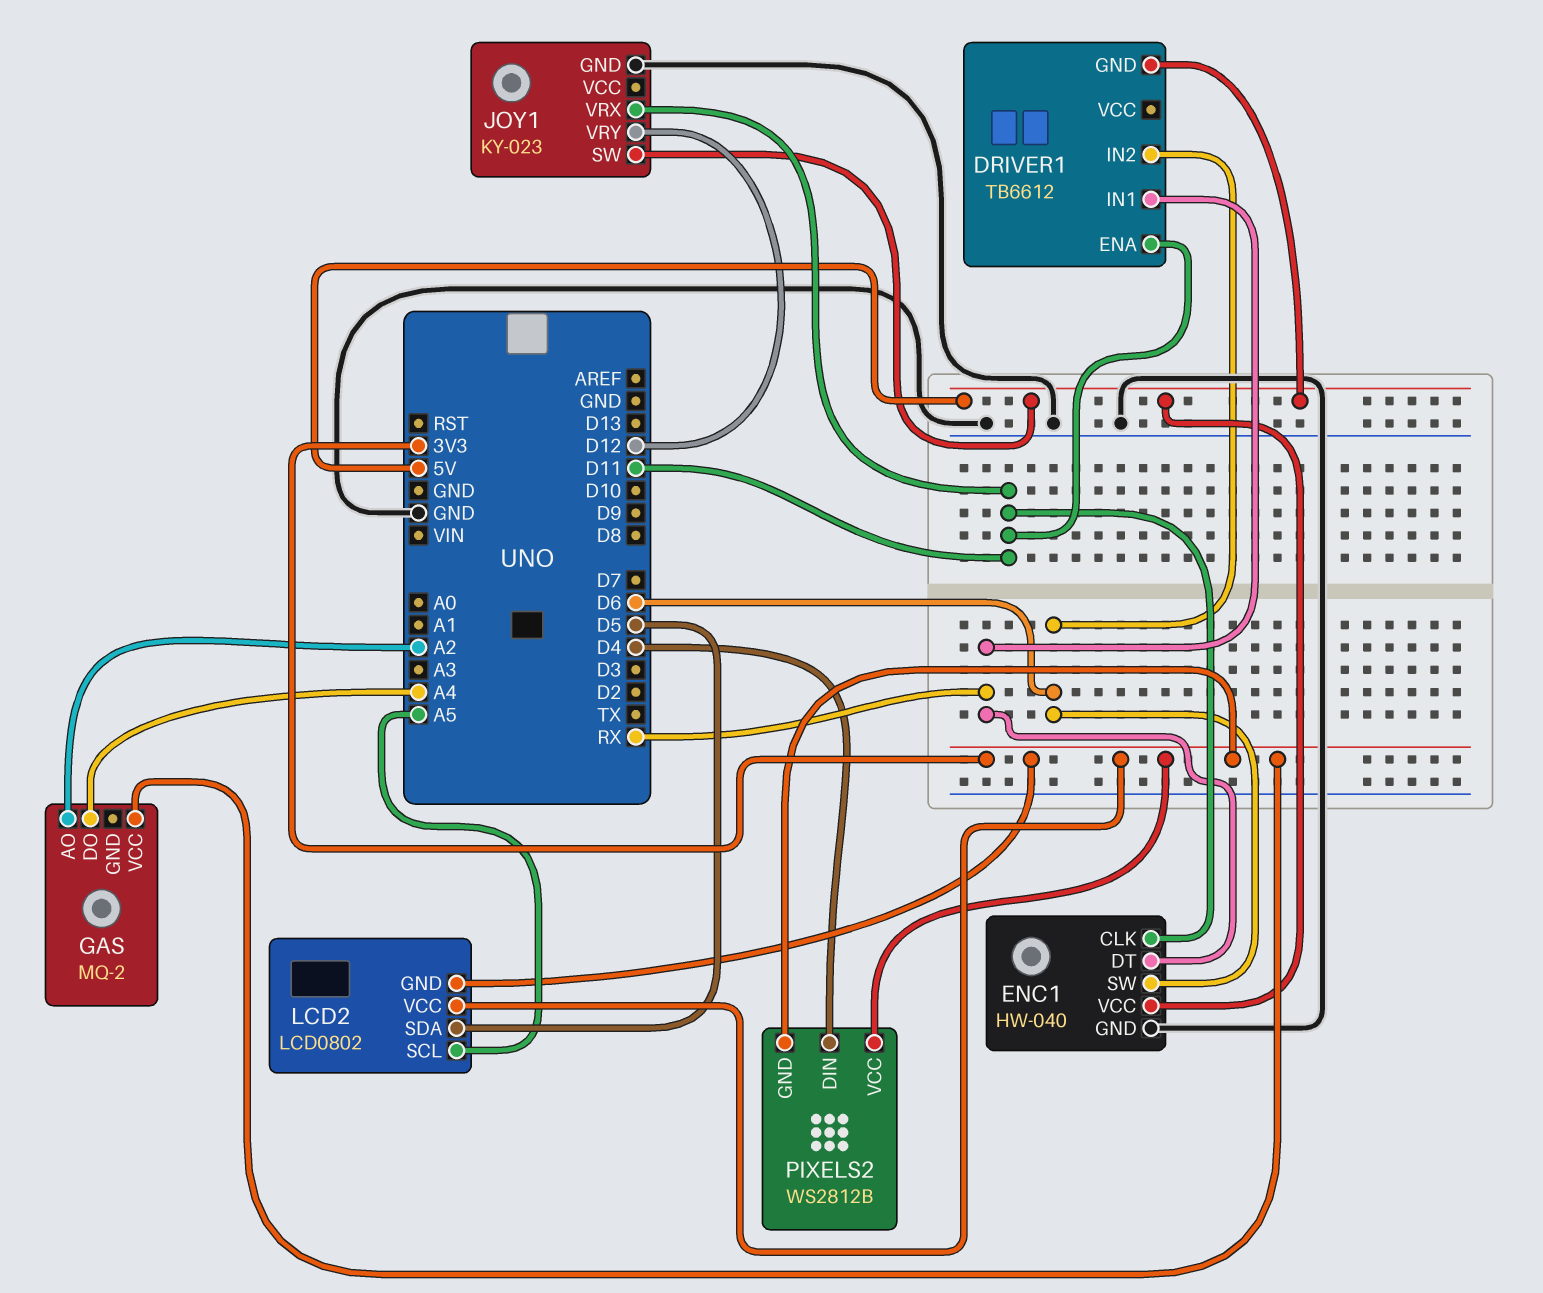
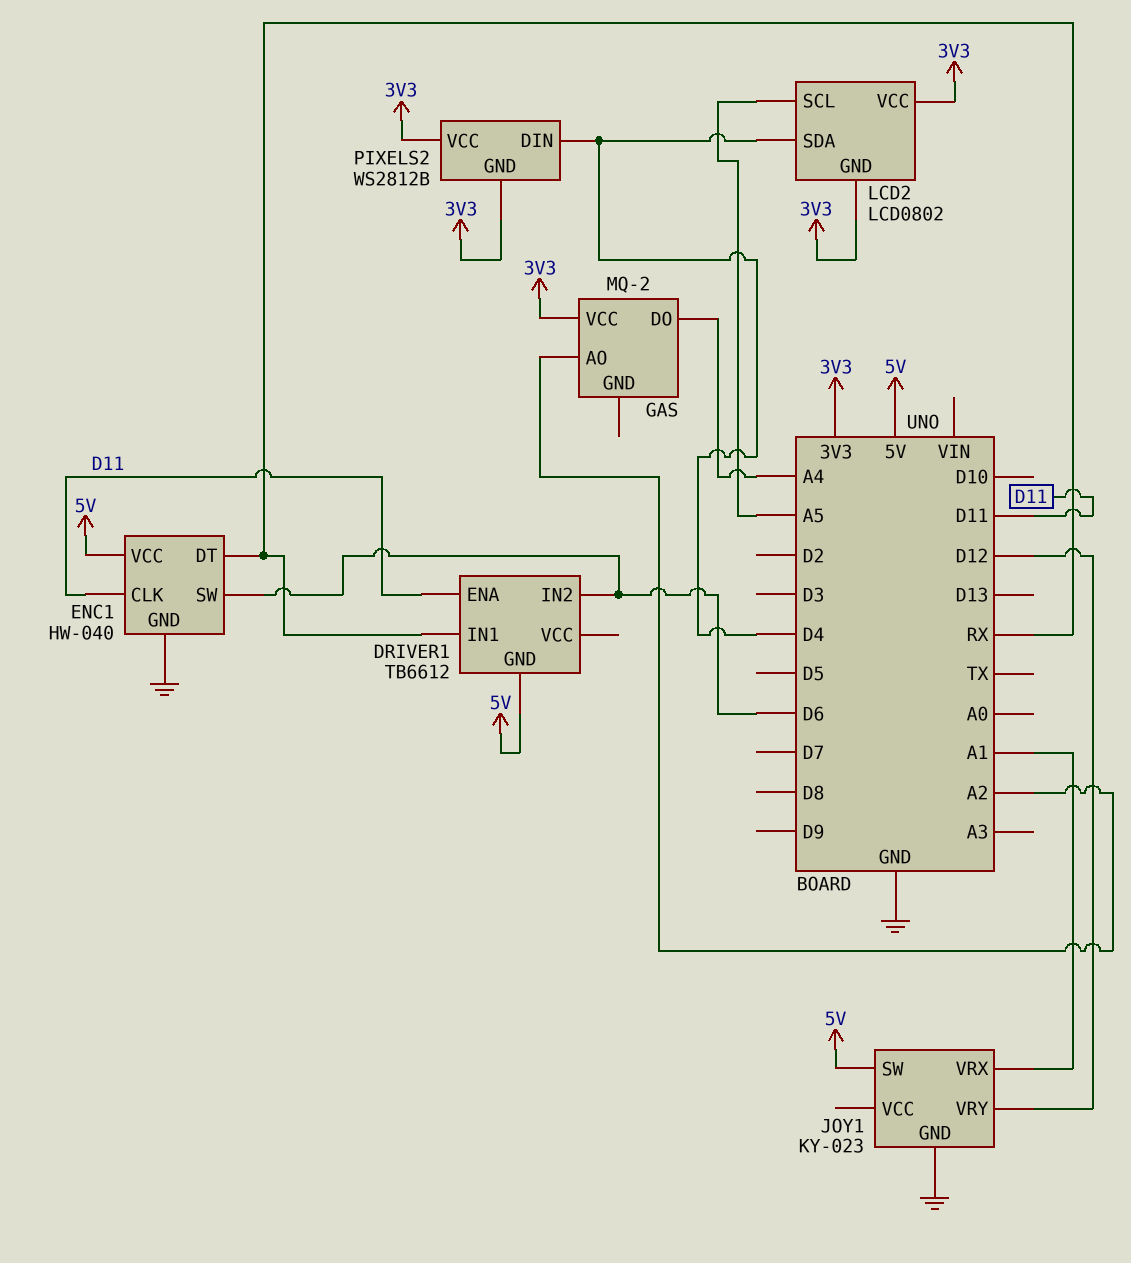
JOY1 pin VRX: D11 -> A1
LCD2 pin SDA: D5 -> D4

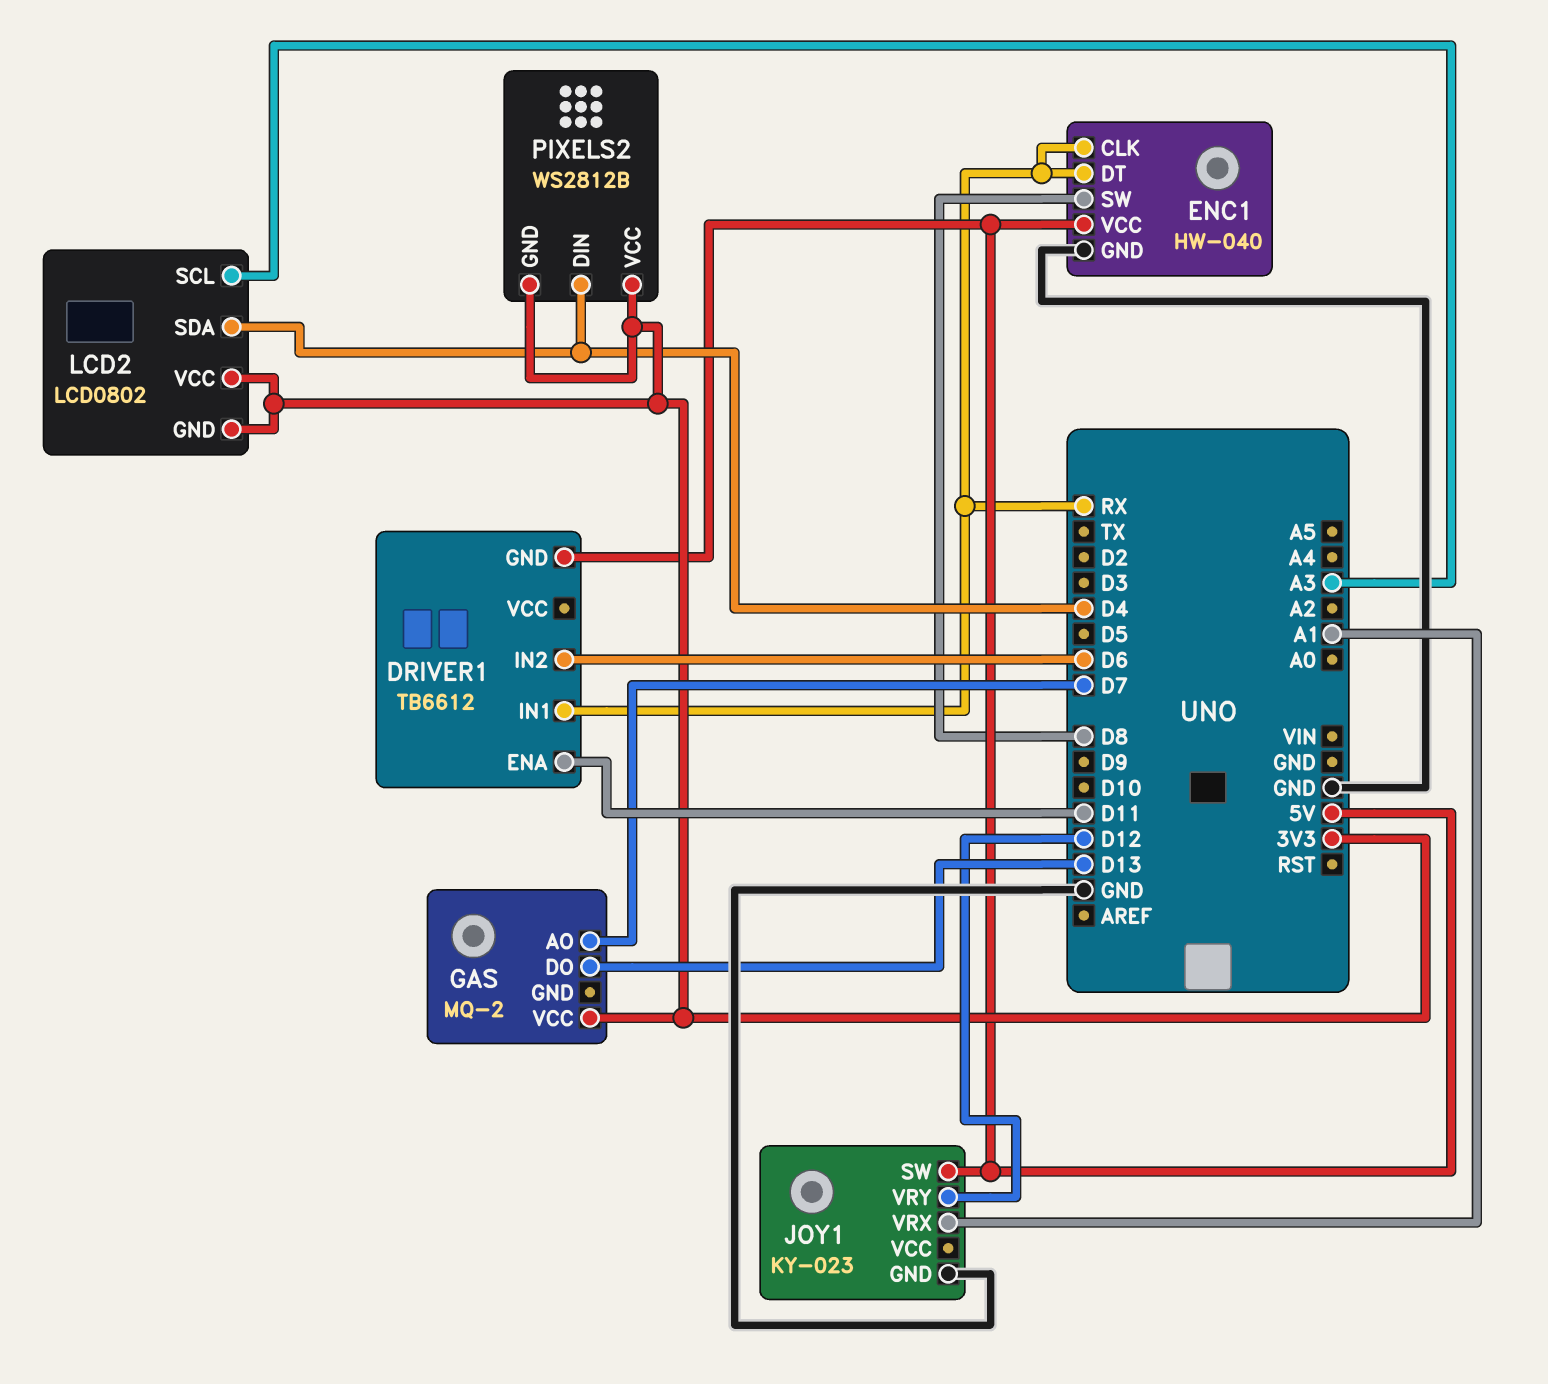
ENC1 pin CLK: D11 -> RX
ENC1 pin SW: D6 -> D8
GAS pin AO: A2 -> D7
GAS pin DO: A4 -> D13
LCD2 pin SCL: A5 -> A3

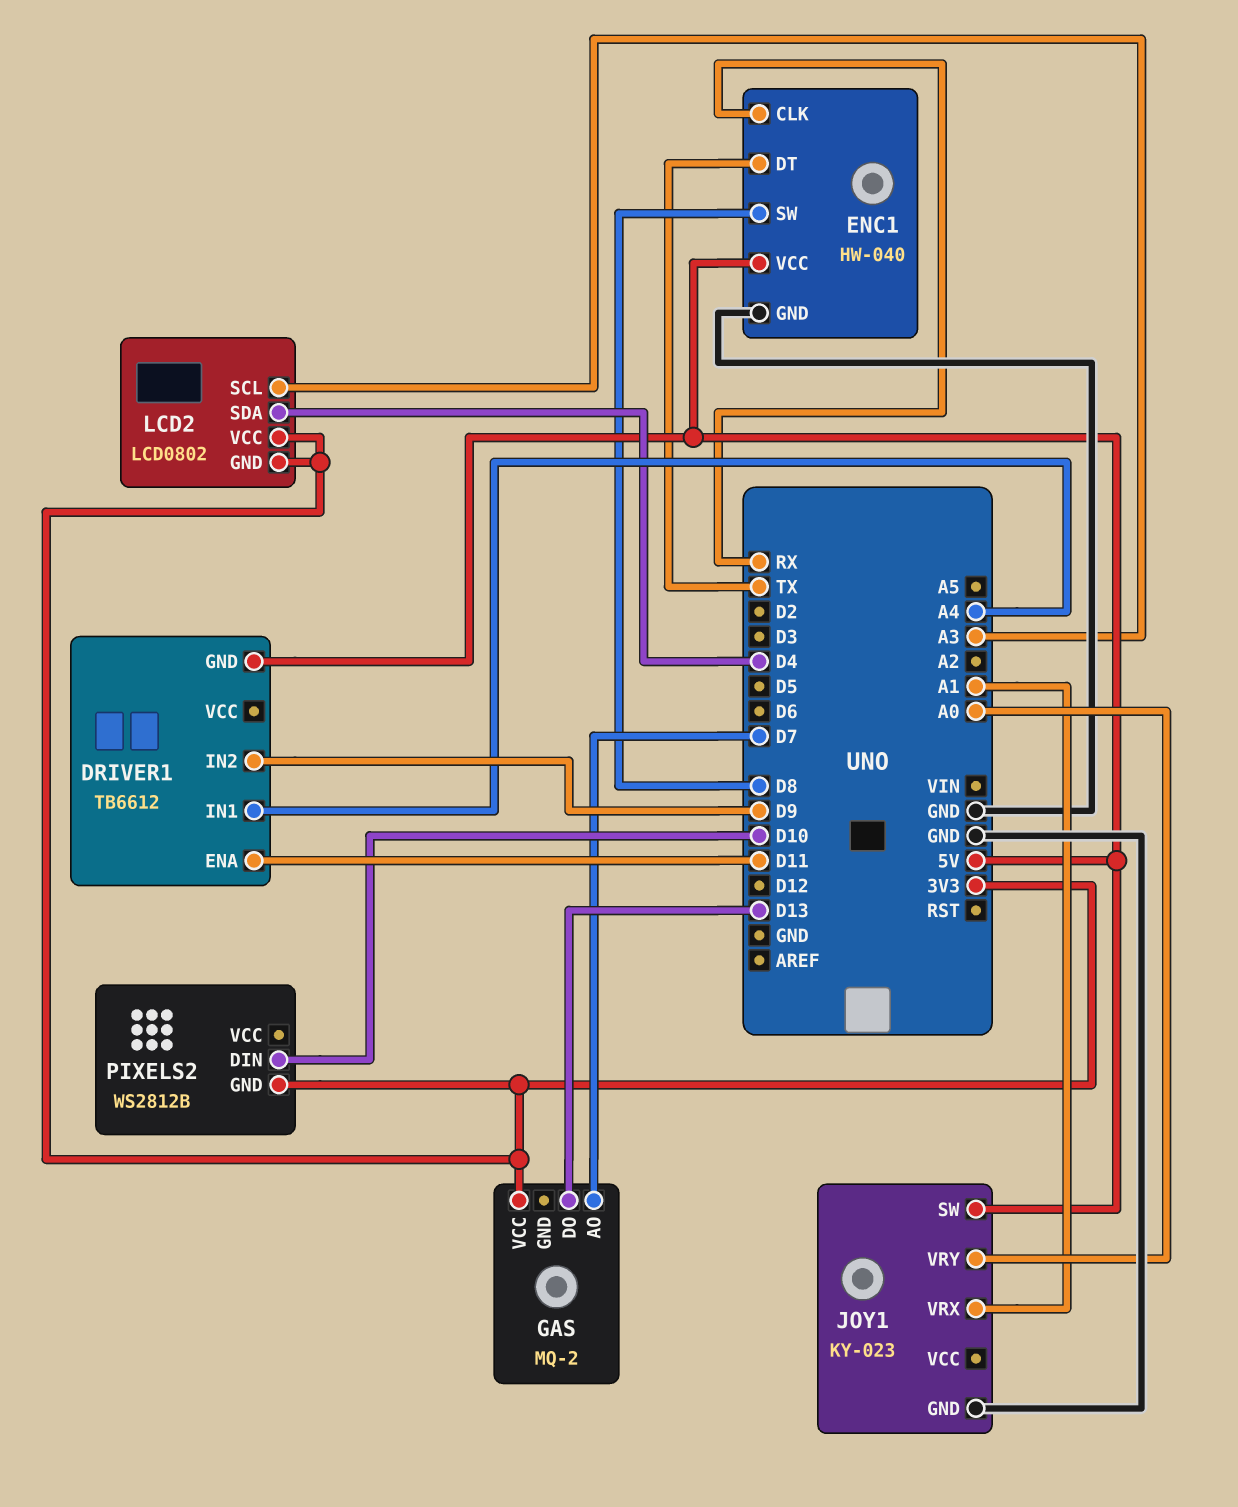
DRIVER1 pin IN1: RX -> A4
DRIVER1 pin IN2: D6 -> D9
ENC1 pin DT: RX -> TX
JOY1 pin VRY: D12 -> A0
PIXELS2 pin DIN: D4 -> D10
PIXELS2 pin VCC: 3V3 -> none

